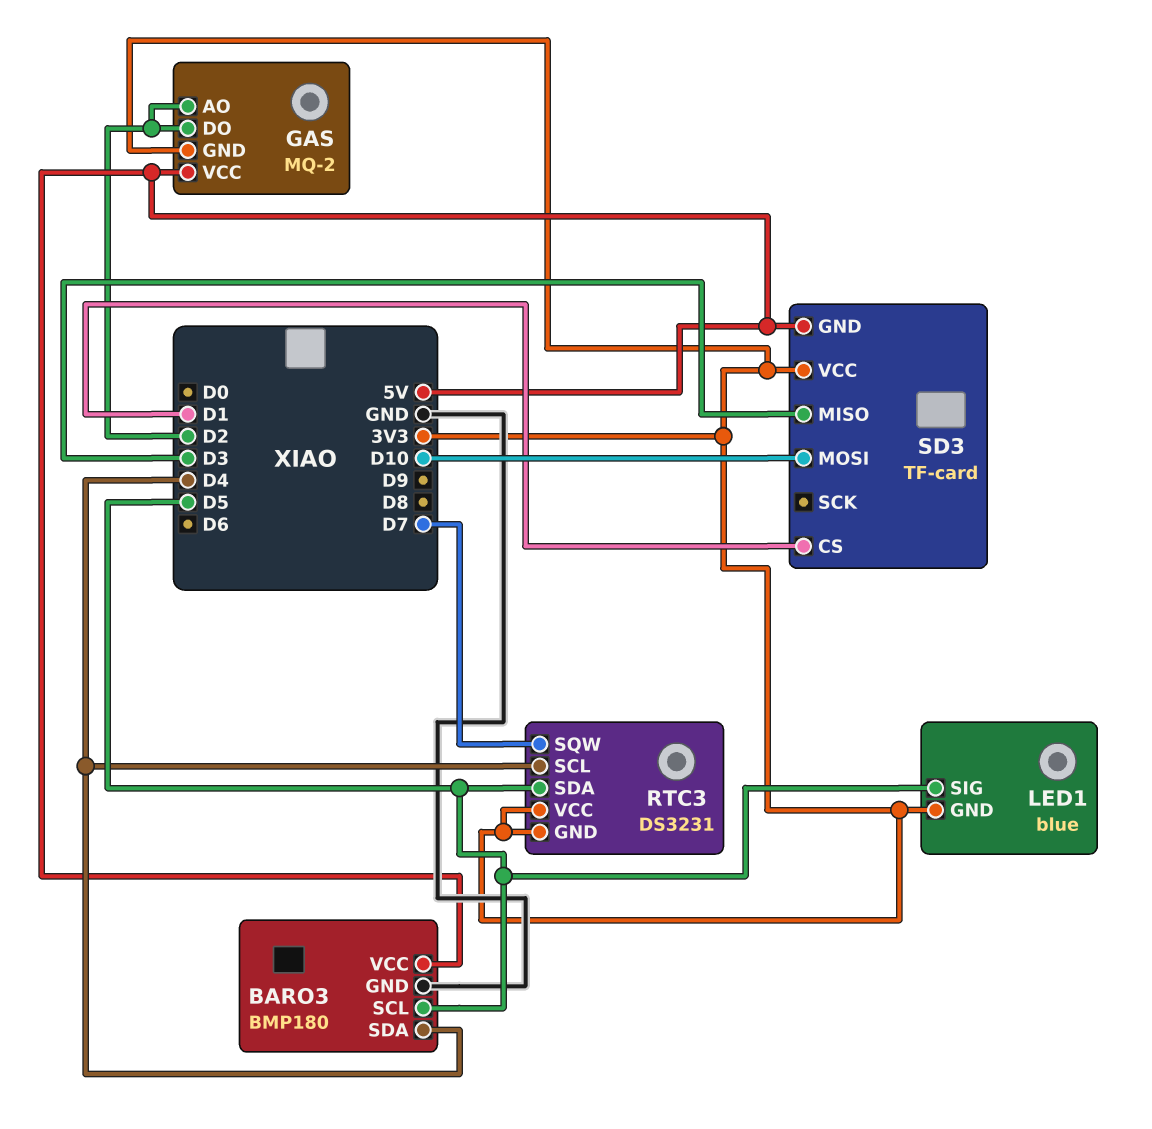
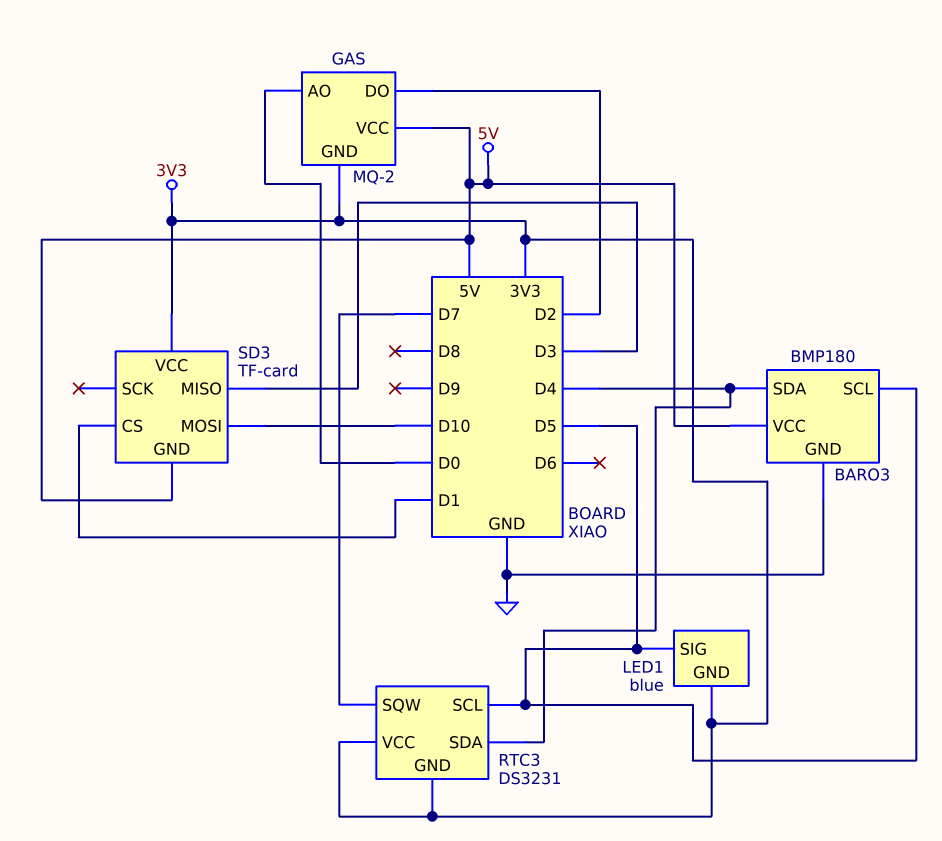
GAS pin AO: D2 -> D0
RTC3 pin SCL: D4 -> D5
RTC3 pin SDA: D5 -> D4

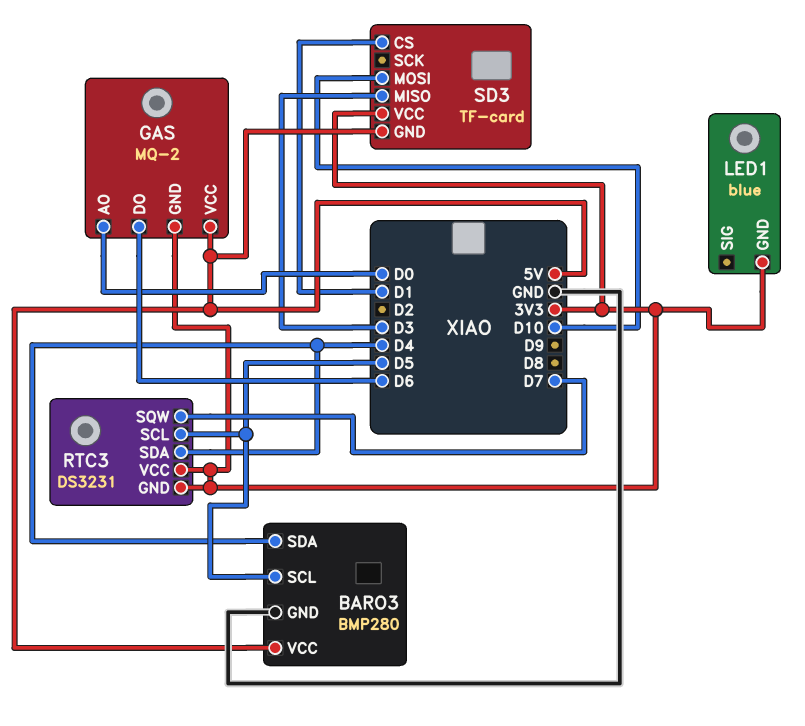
BARO3: BMP180 -> BMP280
GAS pin DO: D2 -> D6
LED1 pin SIG: D5 -> none

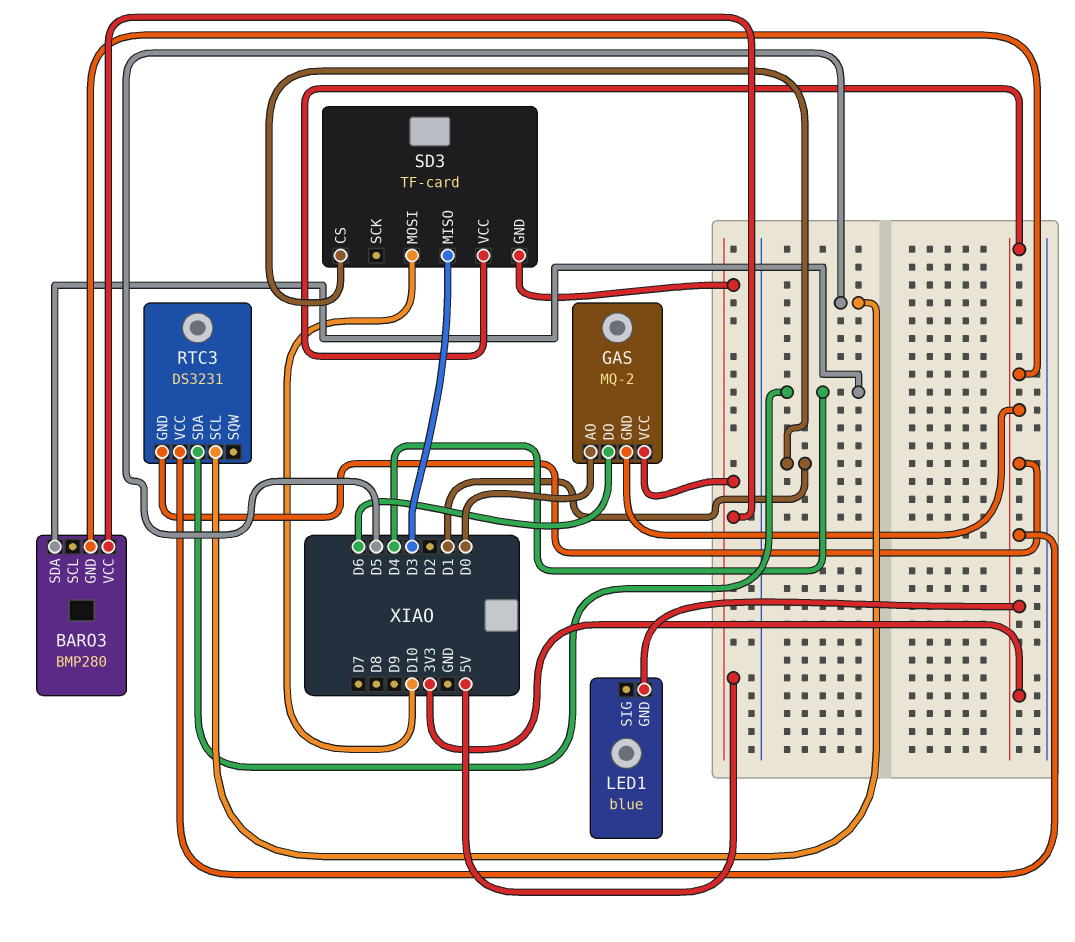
BARO3 pin GND: GND -> 3V3
BARO3 pin SCL: D5 -> none
RTC3 pin SQW: D7 -> none

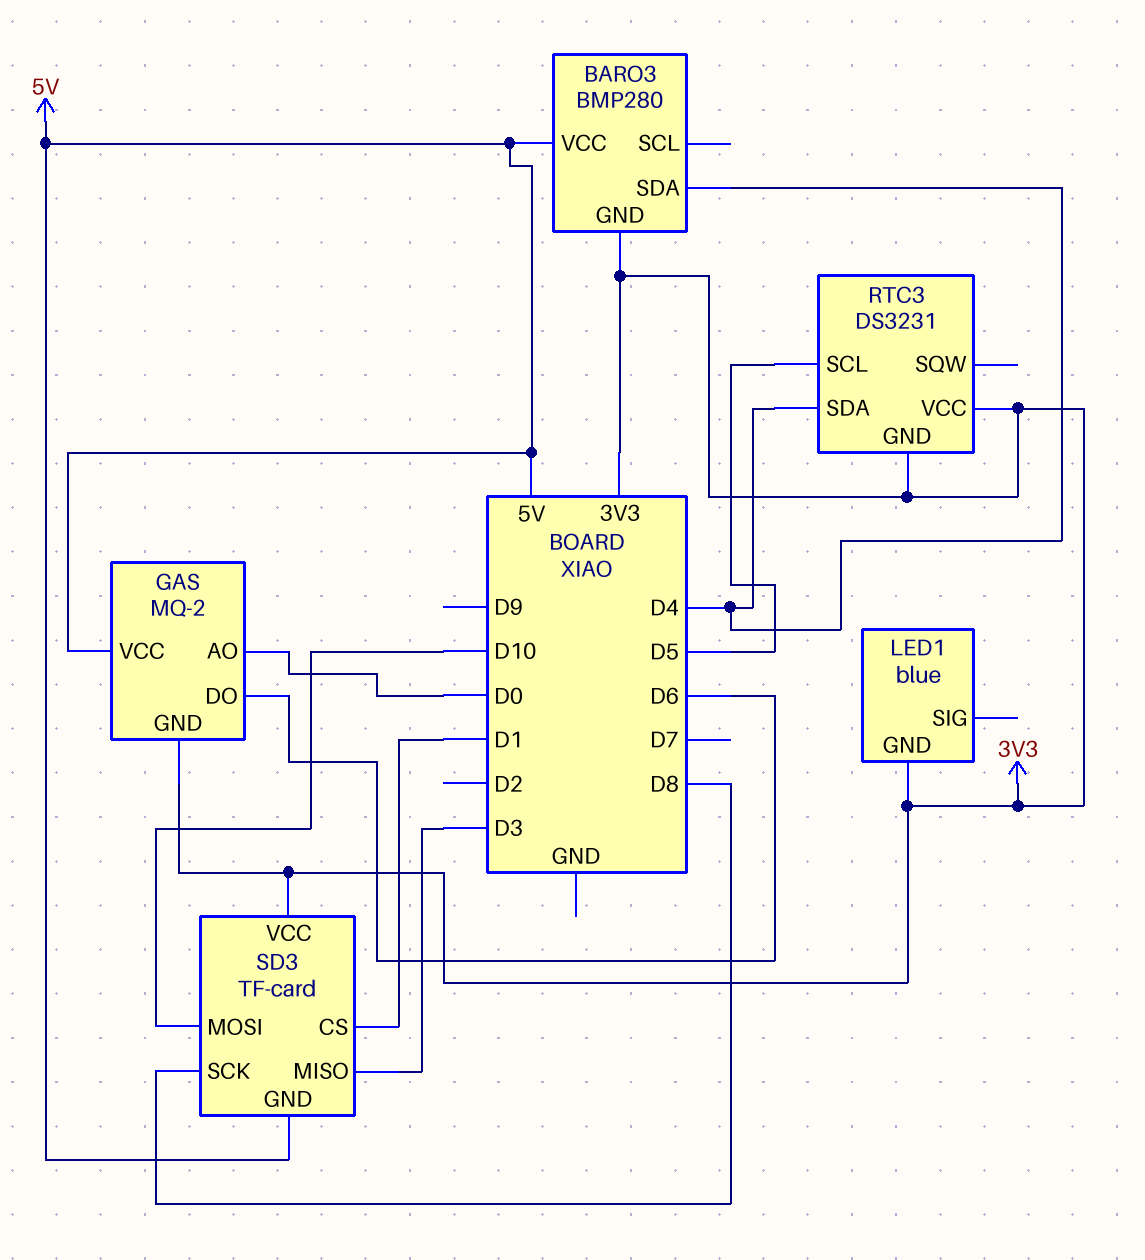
SD3 pin SCK: none -> D8

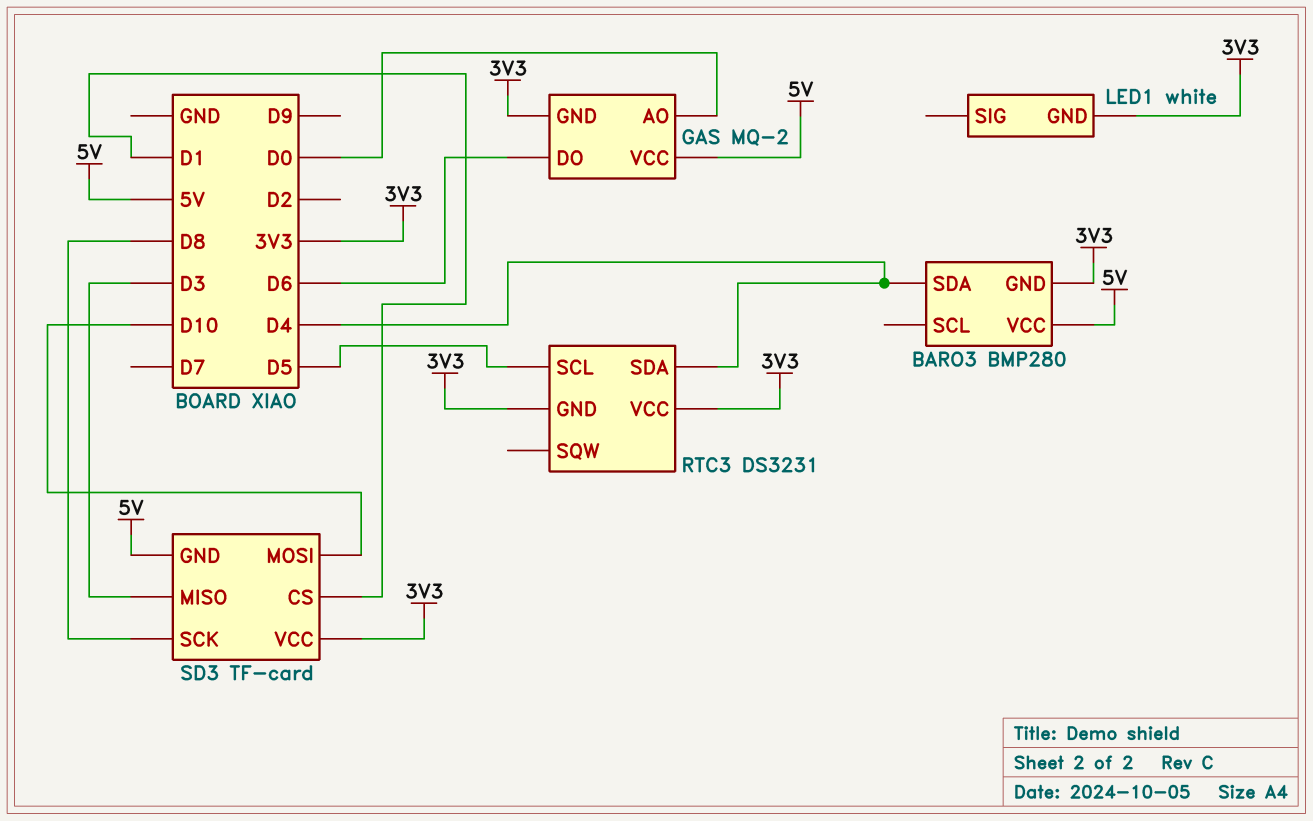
LED1: blue -> white

